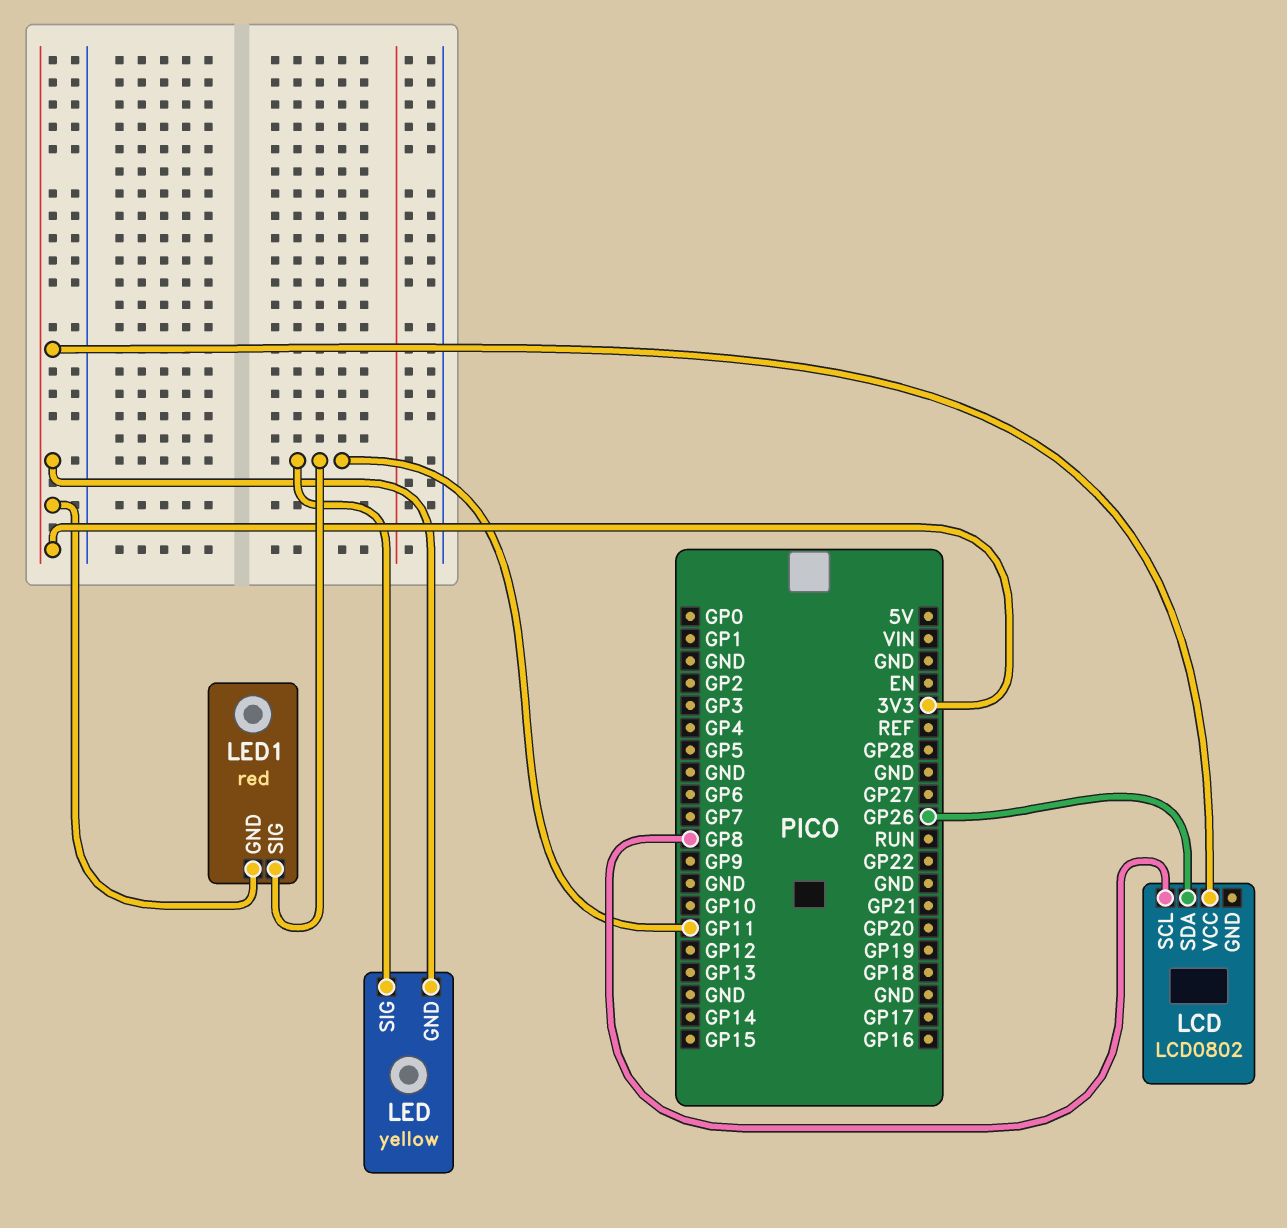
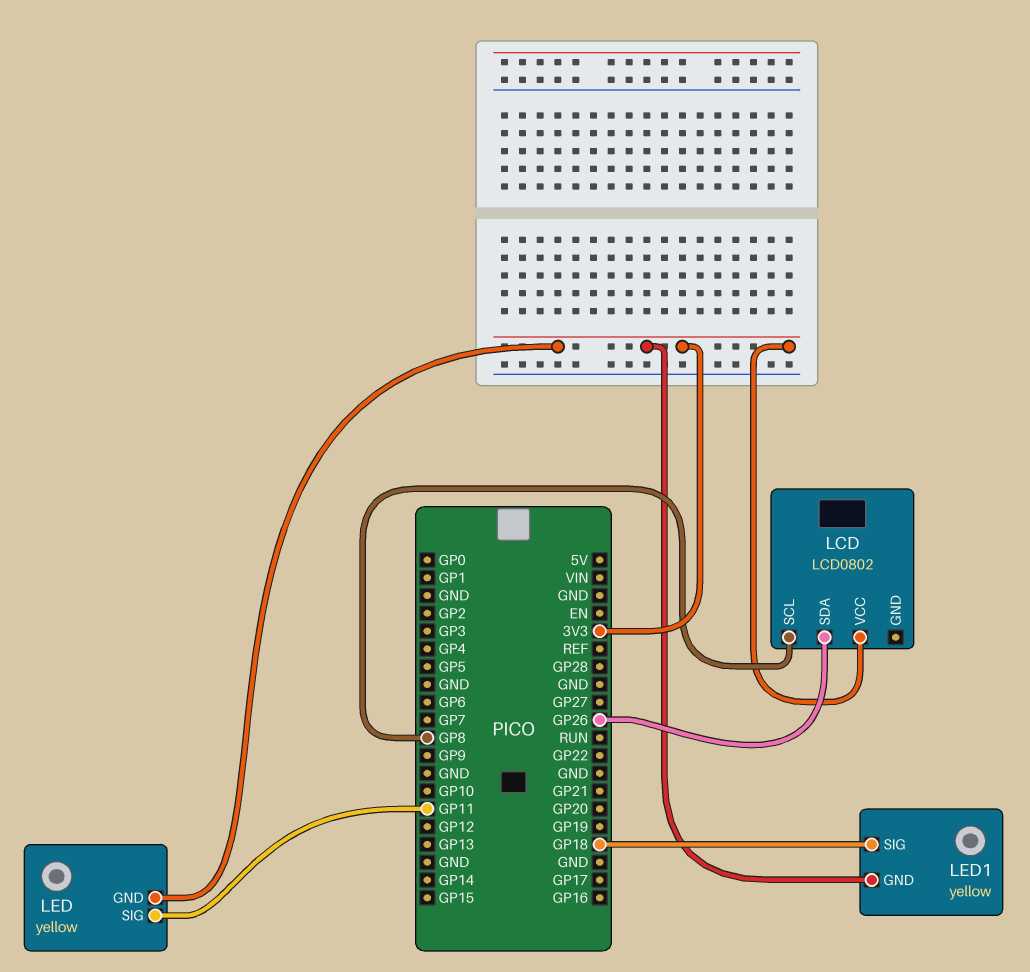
LED1: red -> yellow
LED1 pin SIG: GP11 -> GP18

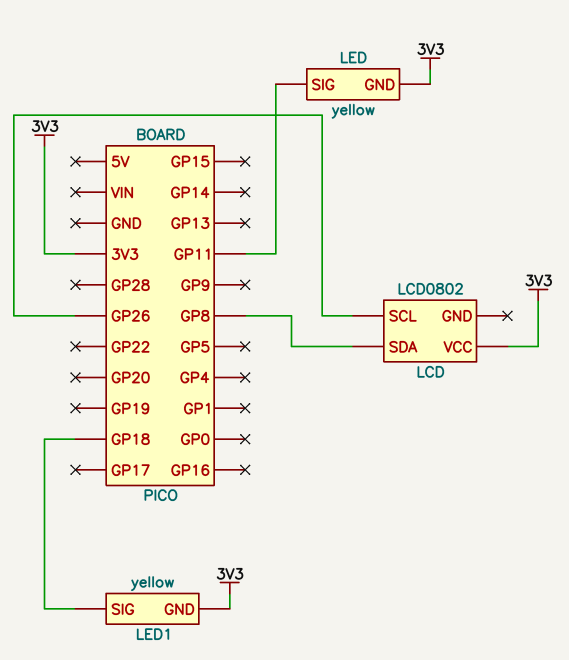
LCD pin SCL: GP8 -> GP26
LCD pin SDA: GP26 -> GP8

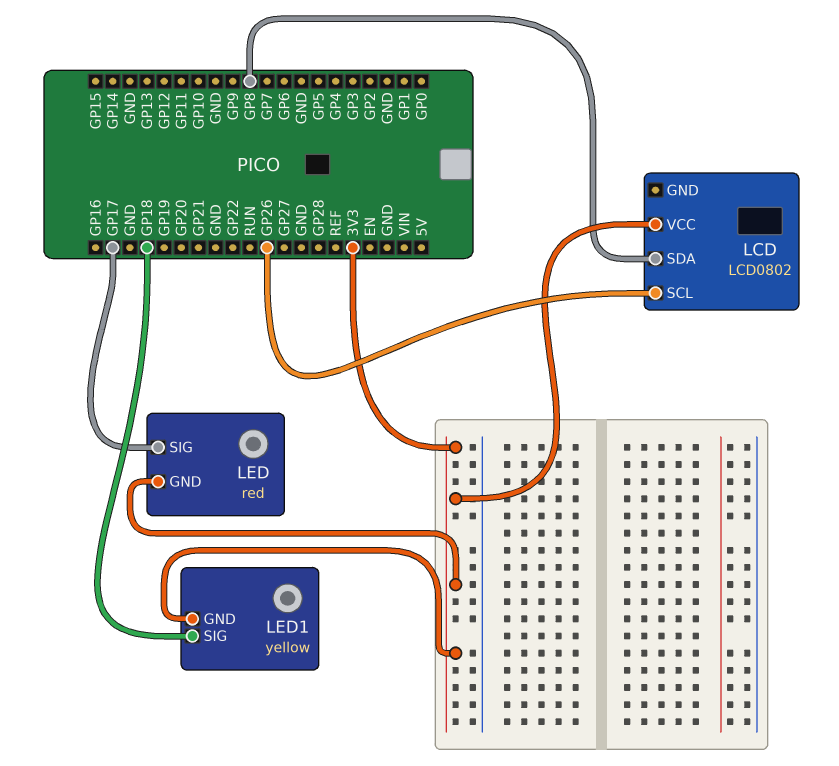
LED: yellow -> red
LED pin SIG: GP11 -> GP17

